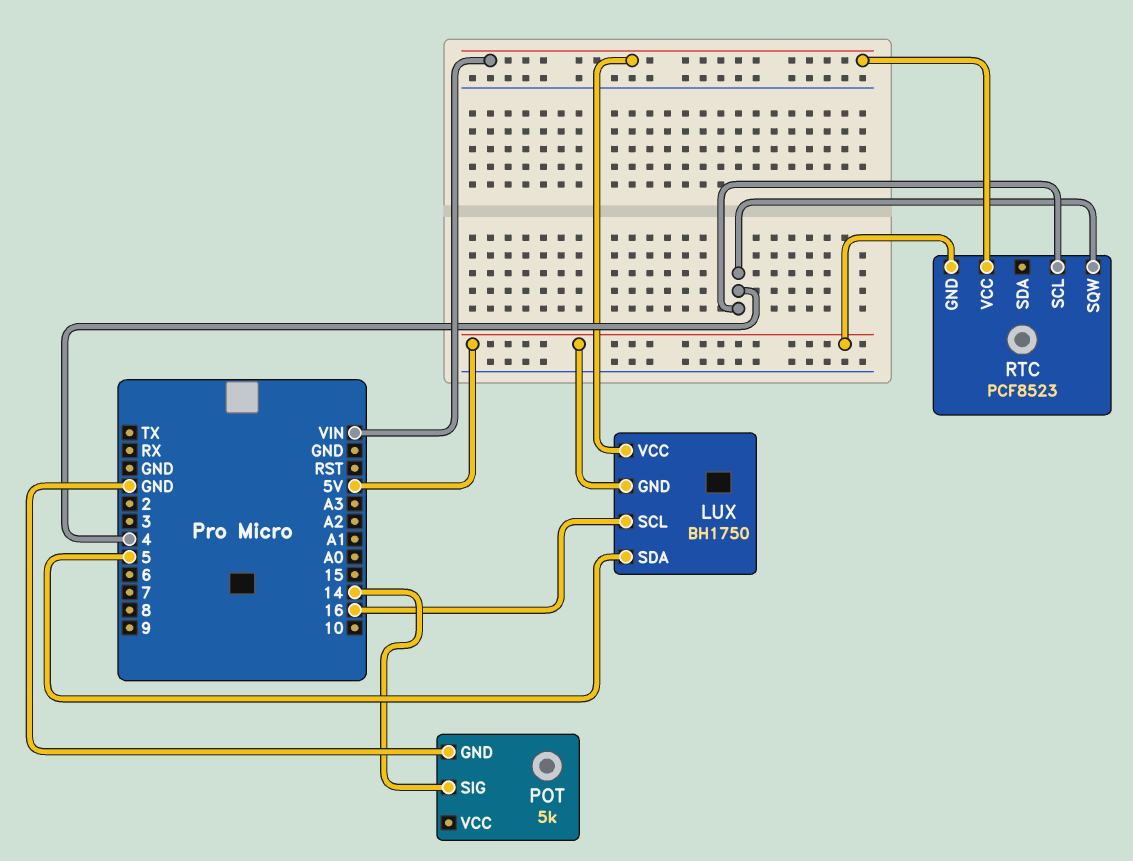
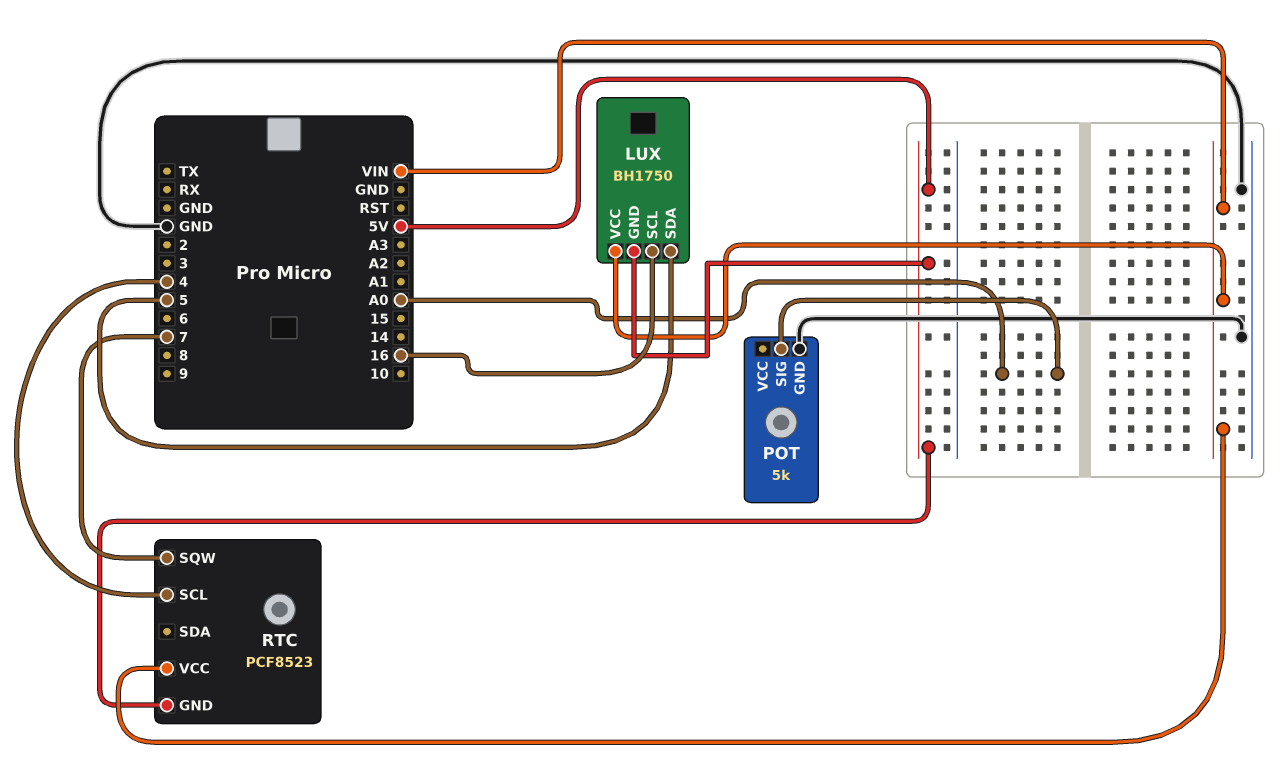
POT pin SIG: 14 -> A0
RTC pin SQW: 4 -> 7

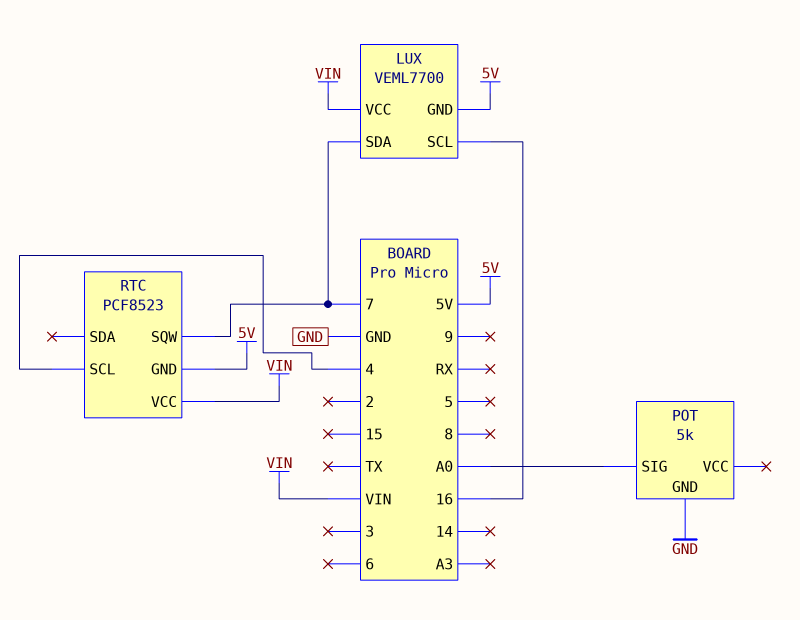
LUX: BH1750 -> VEML7700
LUX pin SDA: 5 -> 7

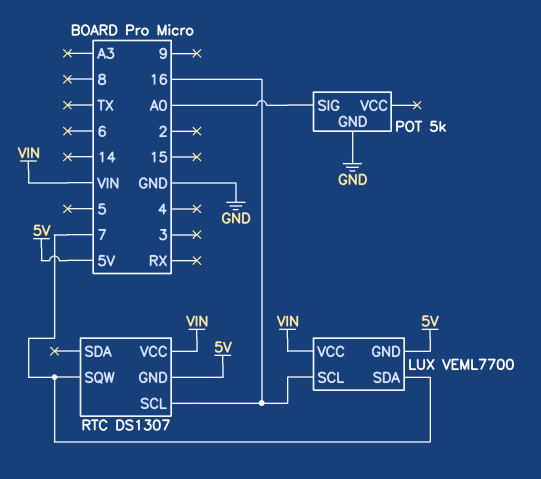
RTC: PCF8523 -> DS1307
RTC pin SCL: 4 -> 16

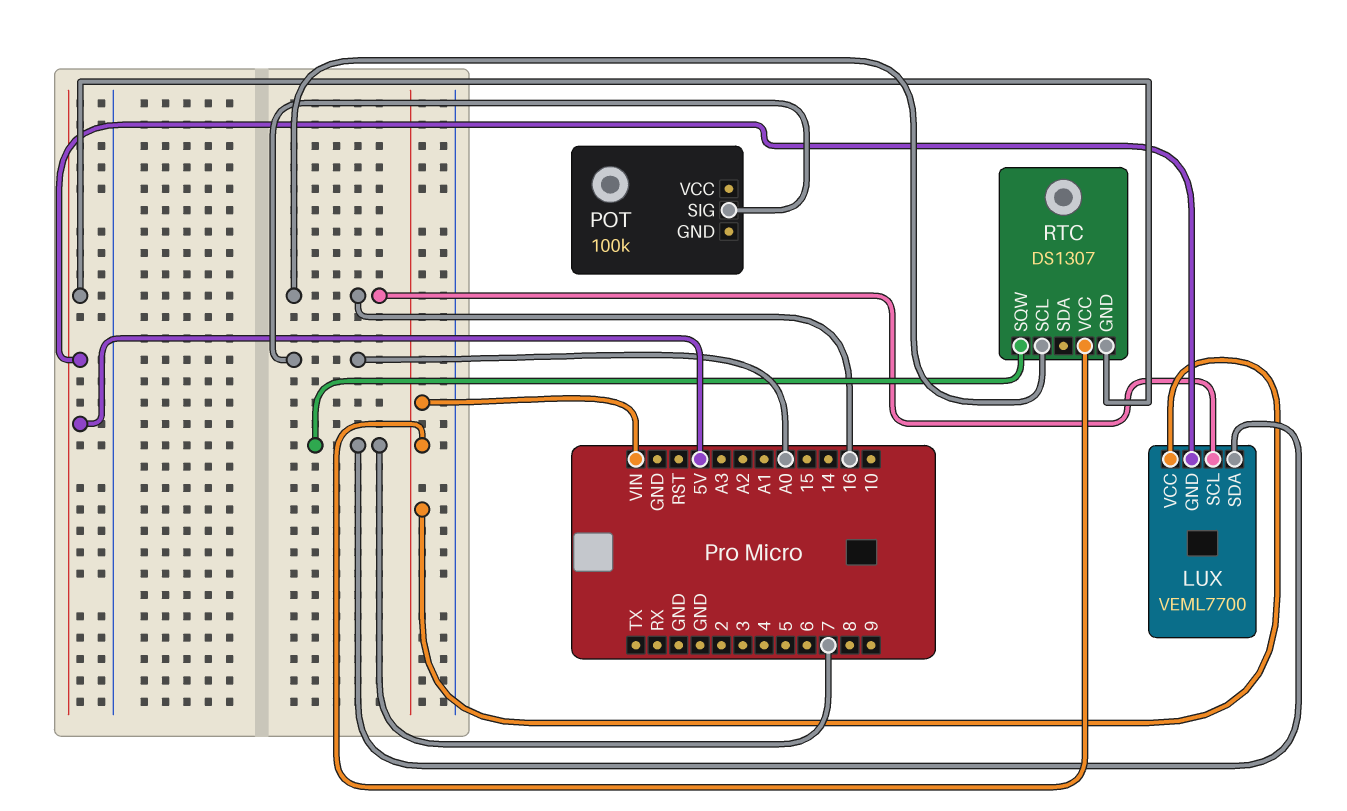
POT: 5k -> 100k
POT pin GND: GND -> none

